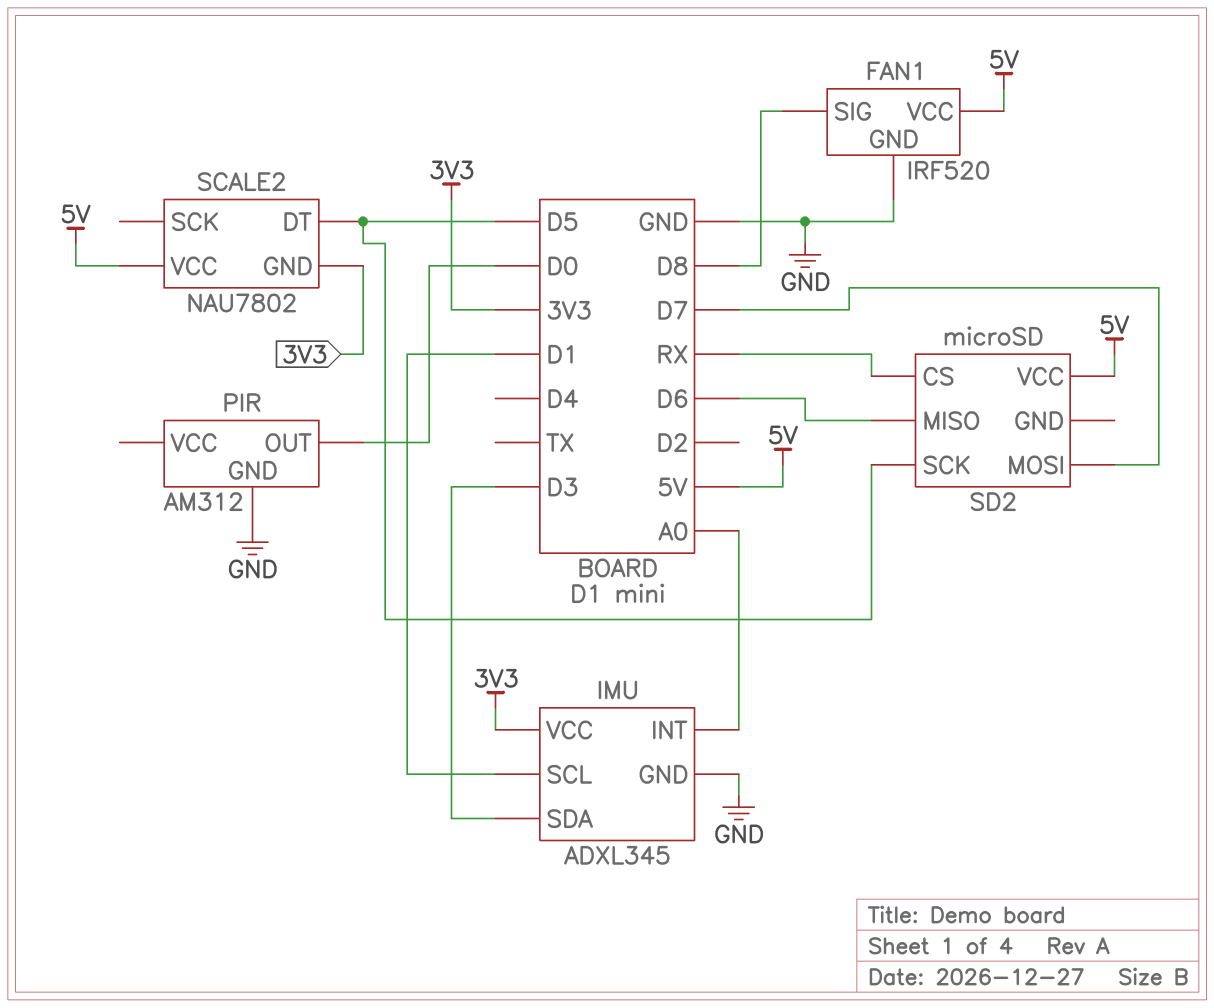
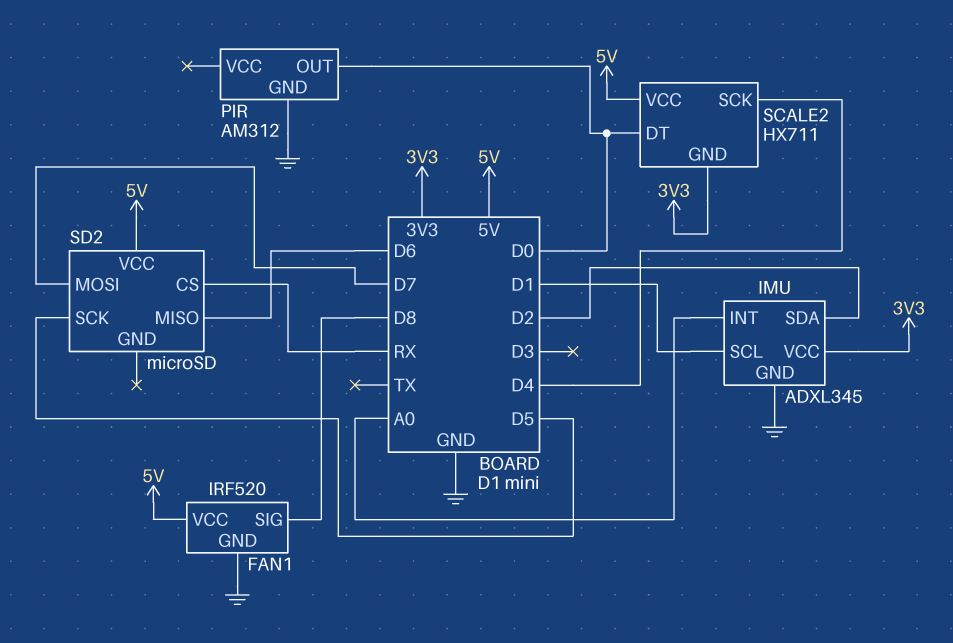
IMU pin SDA: D3 -> D2
SCALE2: NAU7802 -> HX711
SCALE2 pin DT: D5 -> D0
SCALE2 pin SCK: none -> D4

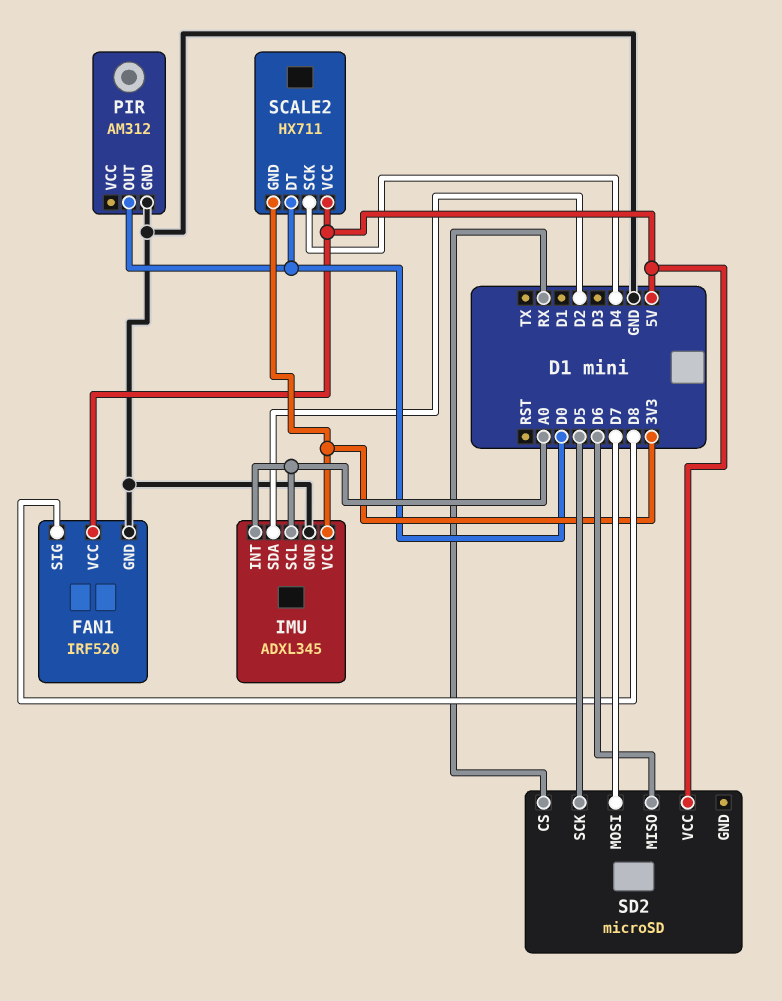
IMU pin SCL: D1 -> A0

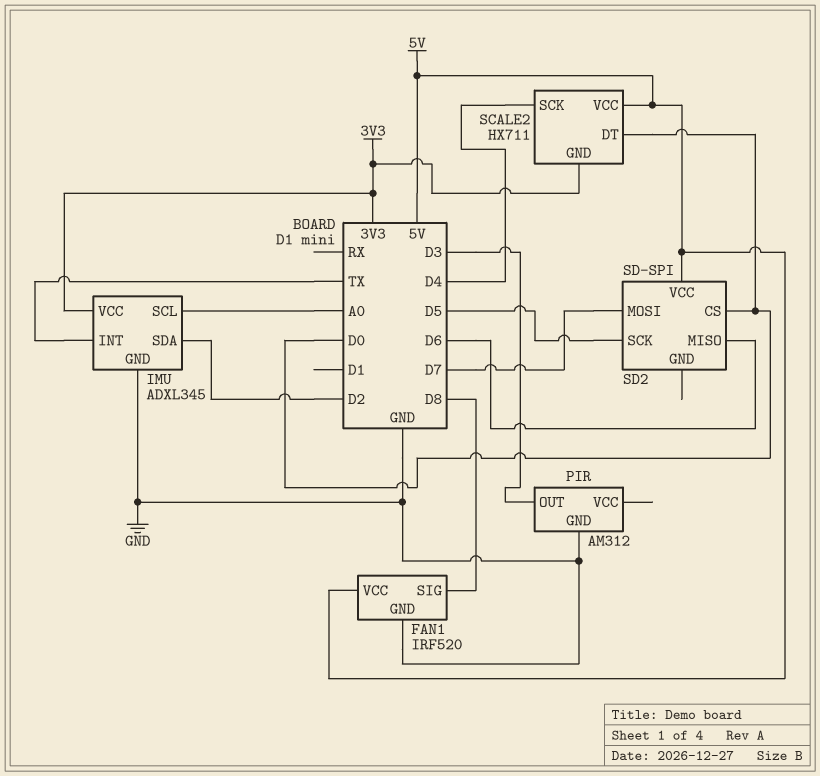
IMU pin INT: A0 -> TX
PIR pin OUT: D0 -> D3
SD2: microSD -> SD-SPI
SD2 pin CS: RX -> D0

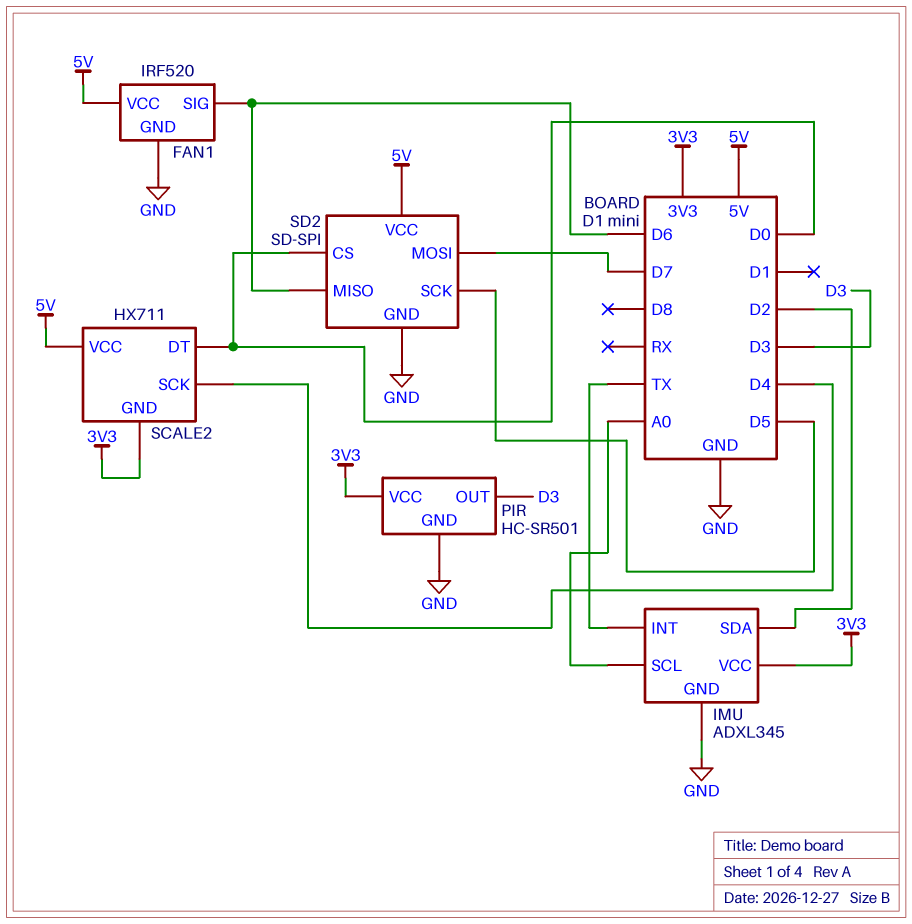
FAN1 pin SIG: D8 -> D6
PIR: AM312 -> HC-SR501
PIR pin VCC: none -> 3V3
SD2 pin GND: none -> GND

